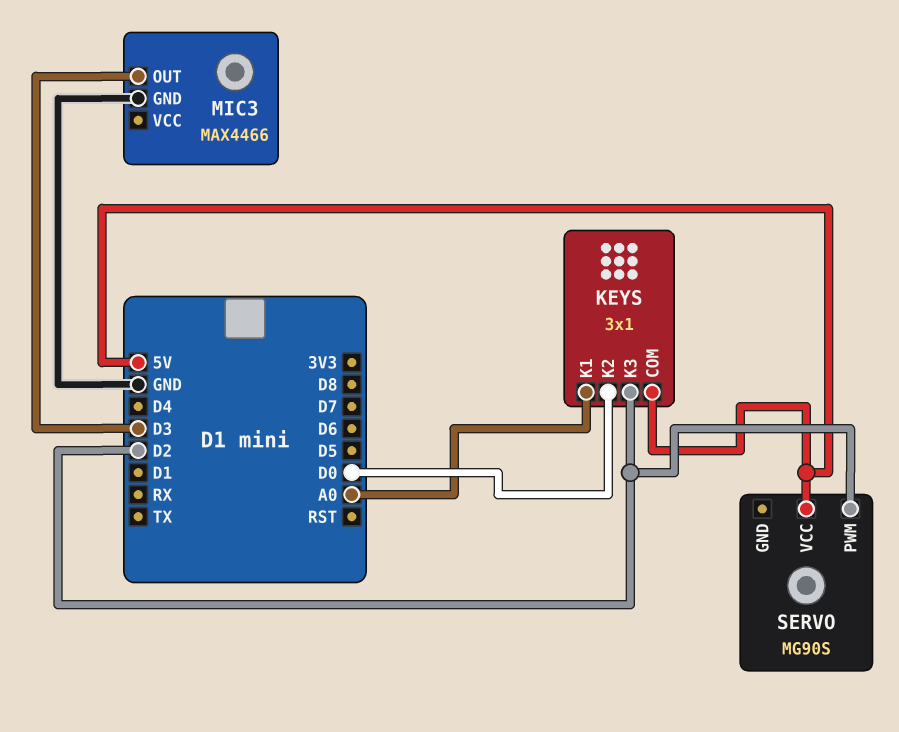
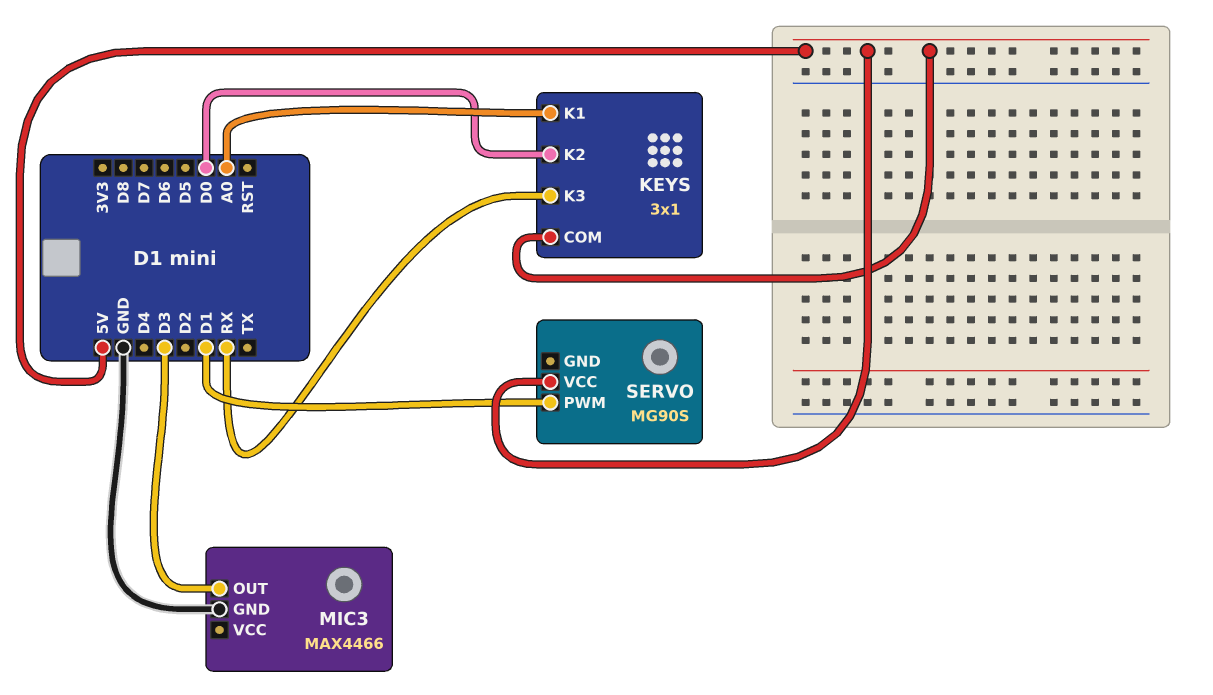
KEYS pin K3: D2 -> RX
SERVO pin PWM: D2 -> D1

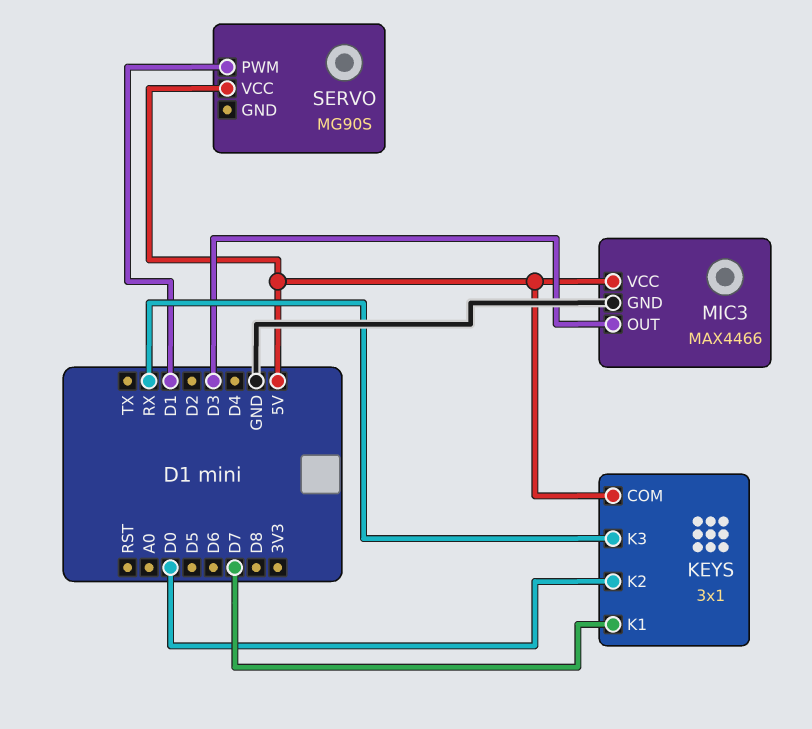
KEYS pin K1: A0 -> D7
MIC3 pin VCC: none -> 5V

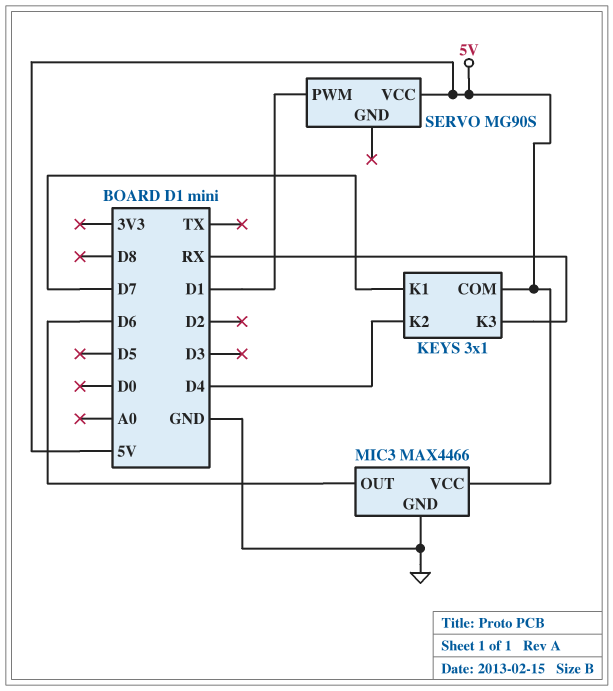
KEYS pin K2: D0 -> D4
MIC3 pin OUT: D3 -> D6

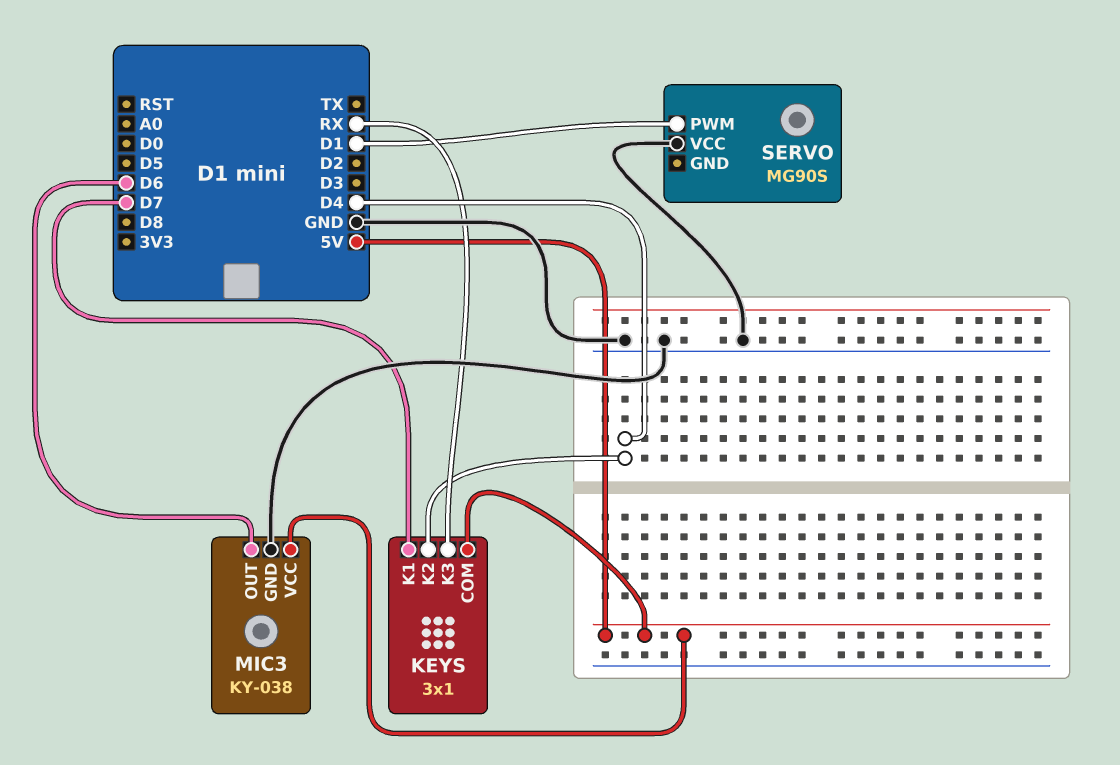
MIC3: MAX4466 -> KY-038
SERVO pin VCC: 5V -> GND

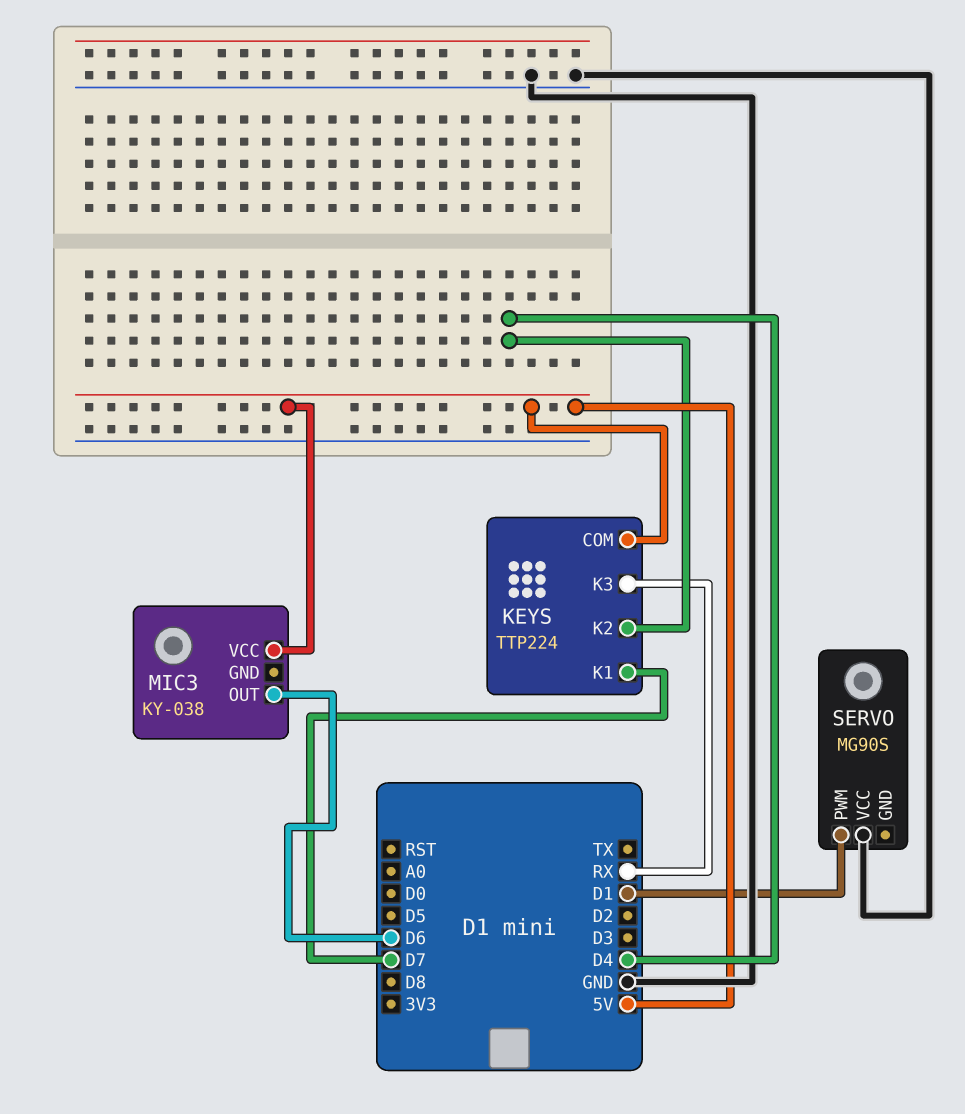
KEYS: 3x1 -> TTP224
MIC3 pin GND: GND -> none

